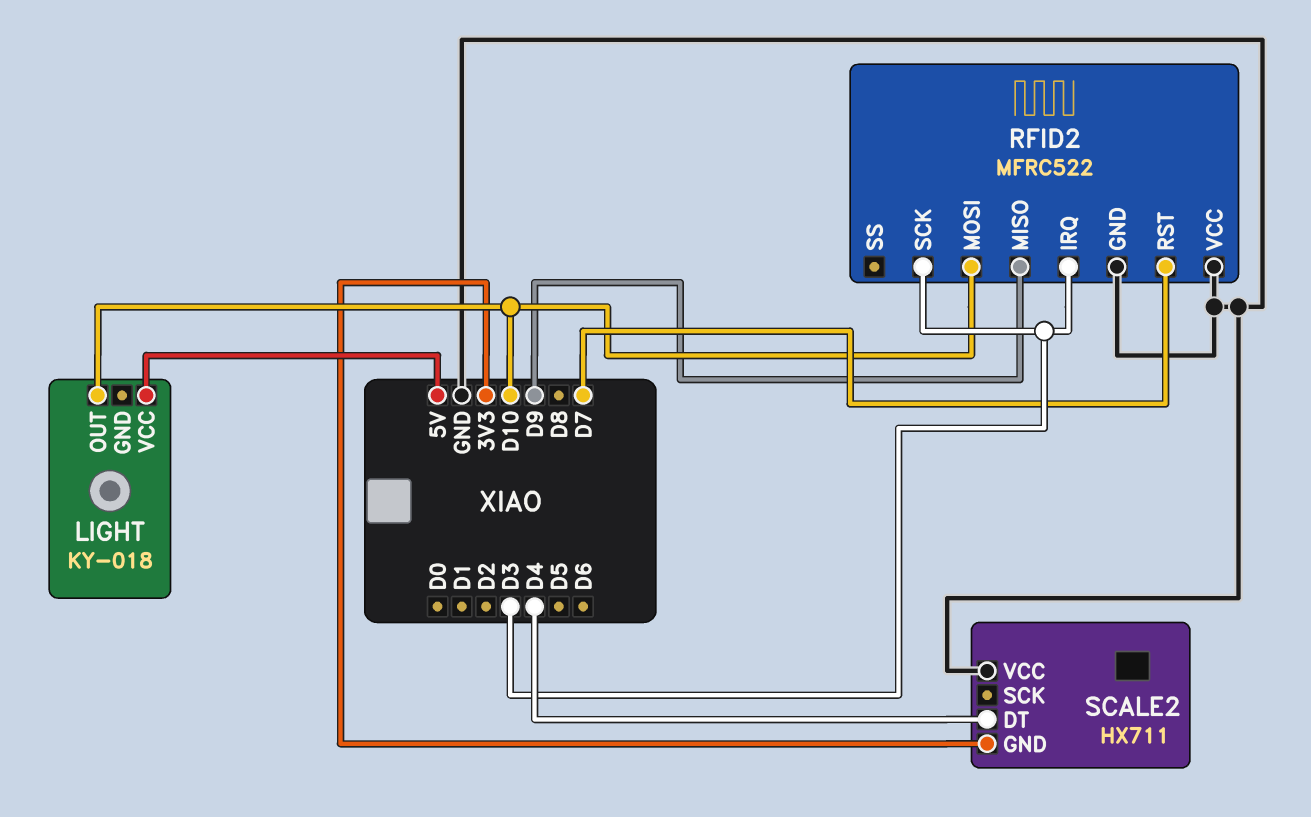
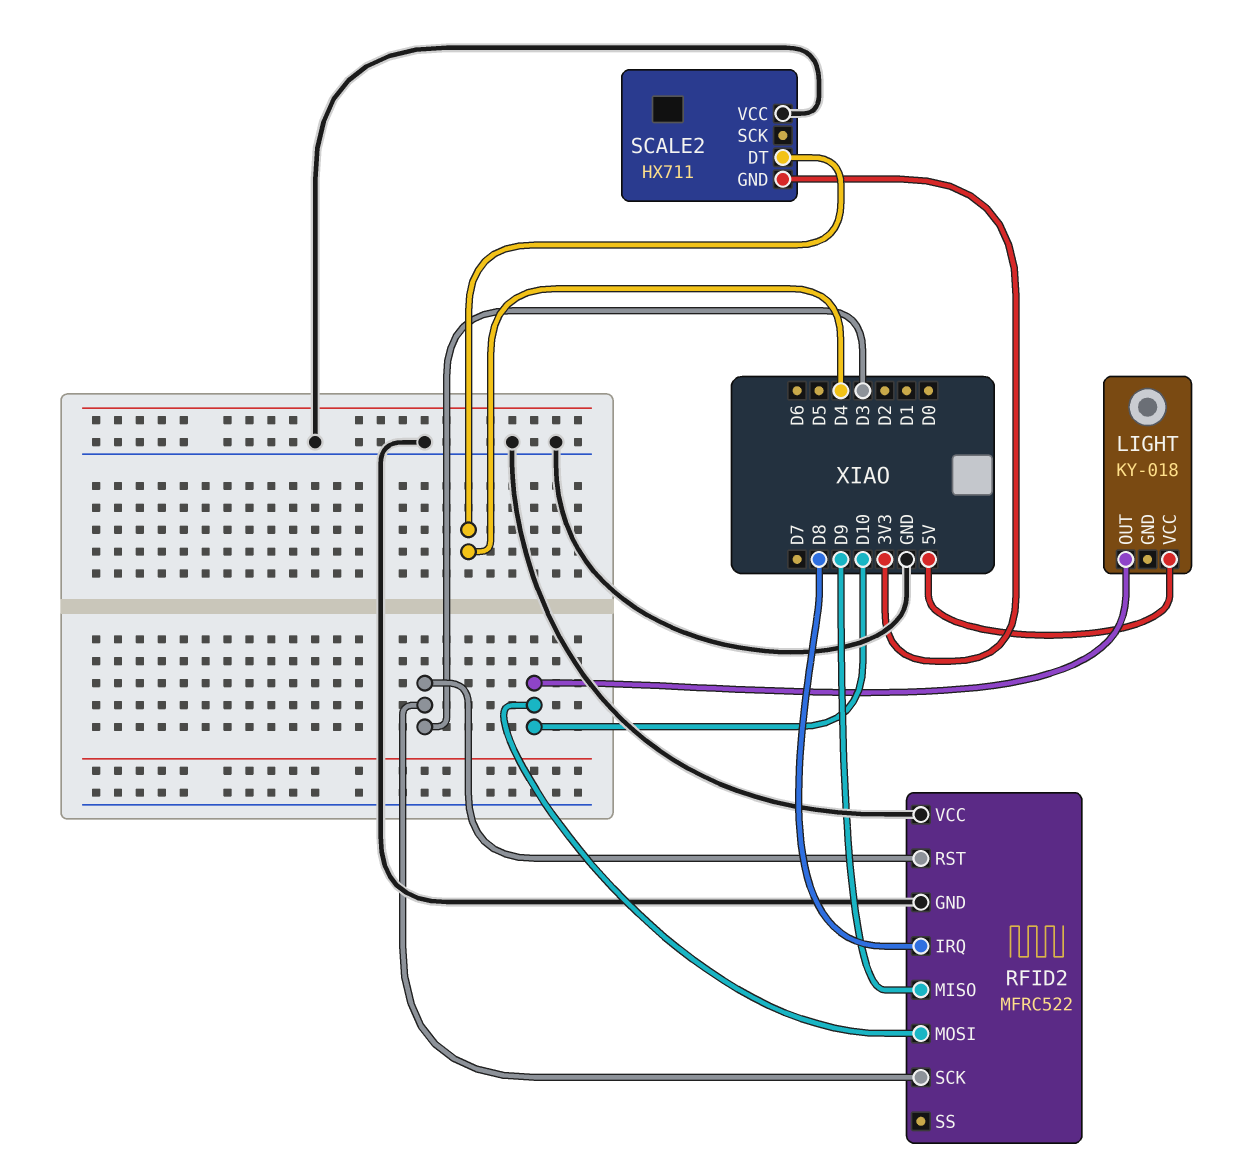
RFID2 pin IRQ: D3 -> D8
RFID2 pin RST: D7 -> D3

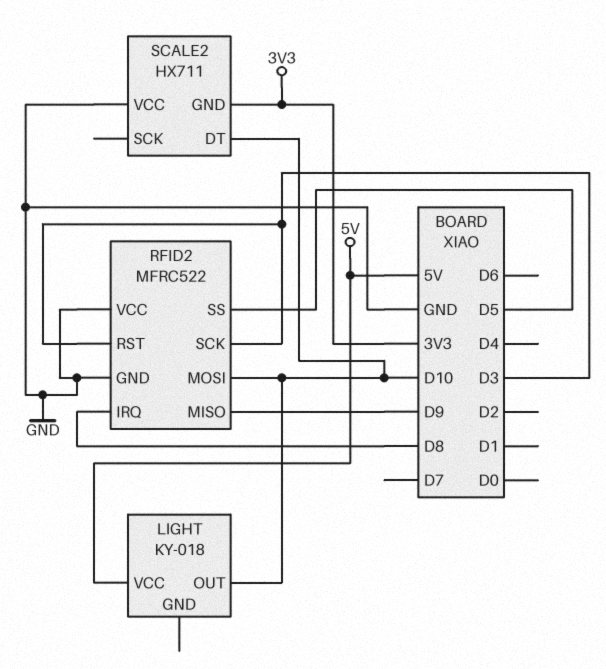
RFID2 pin SS: none -> D5
SCALE2 pin DT: D4 -> D10

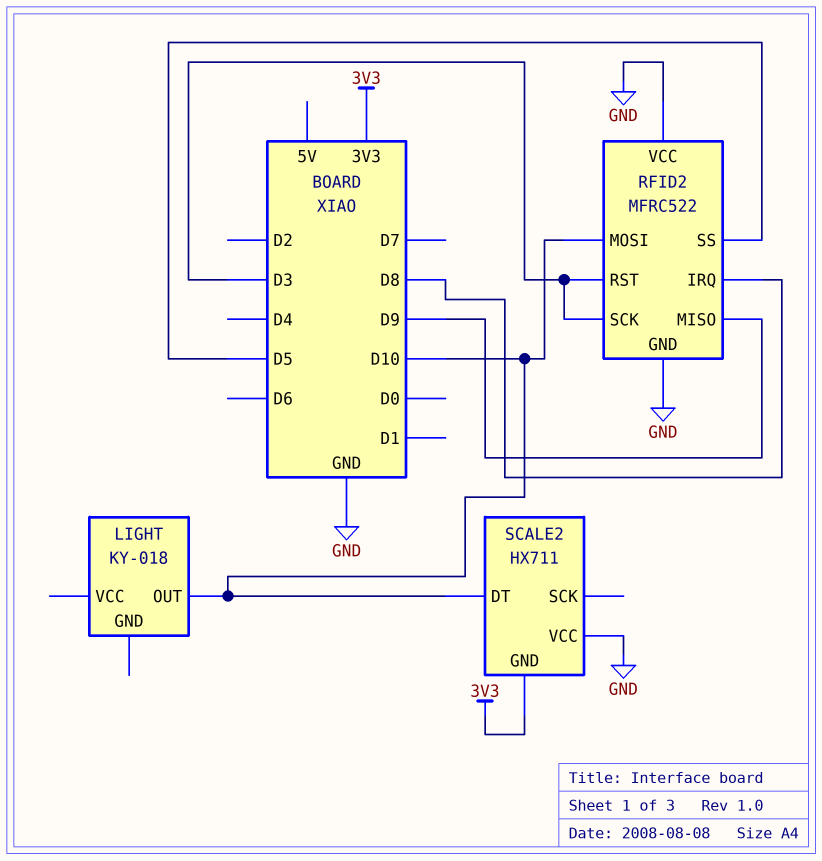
LIGHT pin VCC: 5V -> none

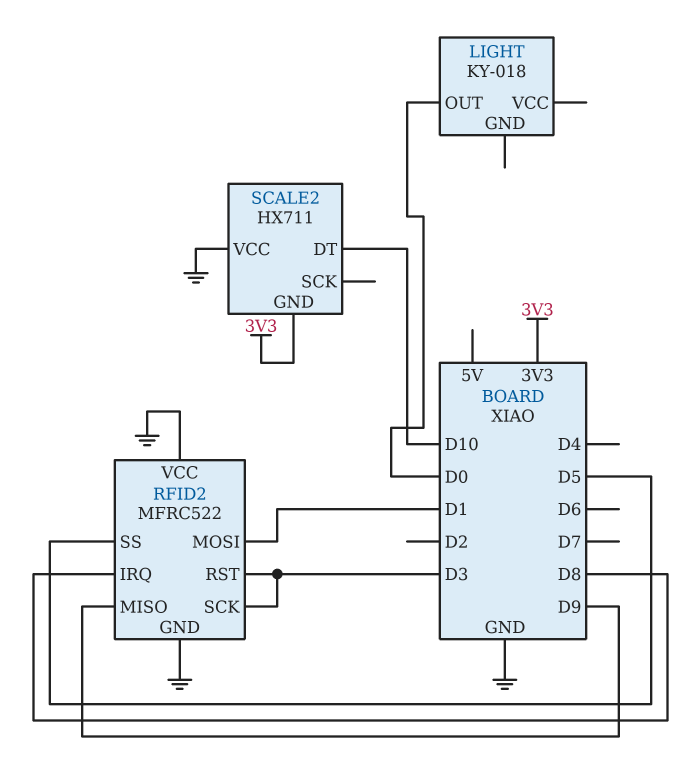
LIGHT pin OUT: D10 -> D0
RFID2 pin MOSI: D10 -> D1

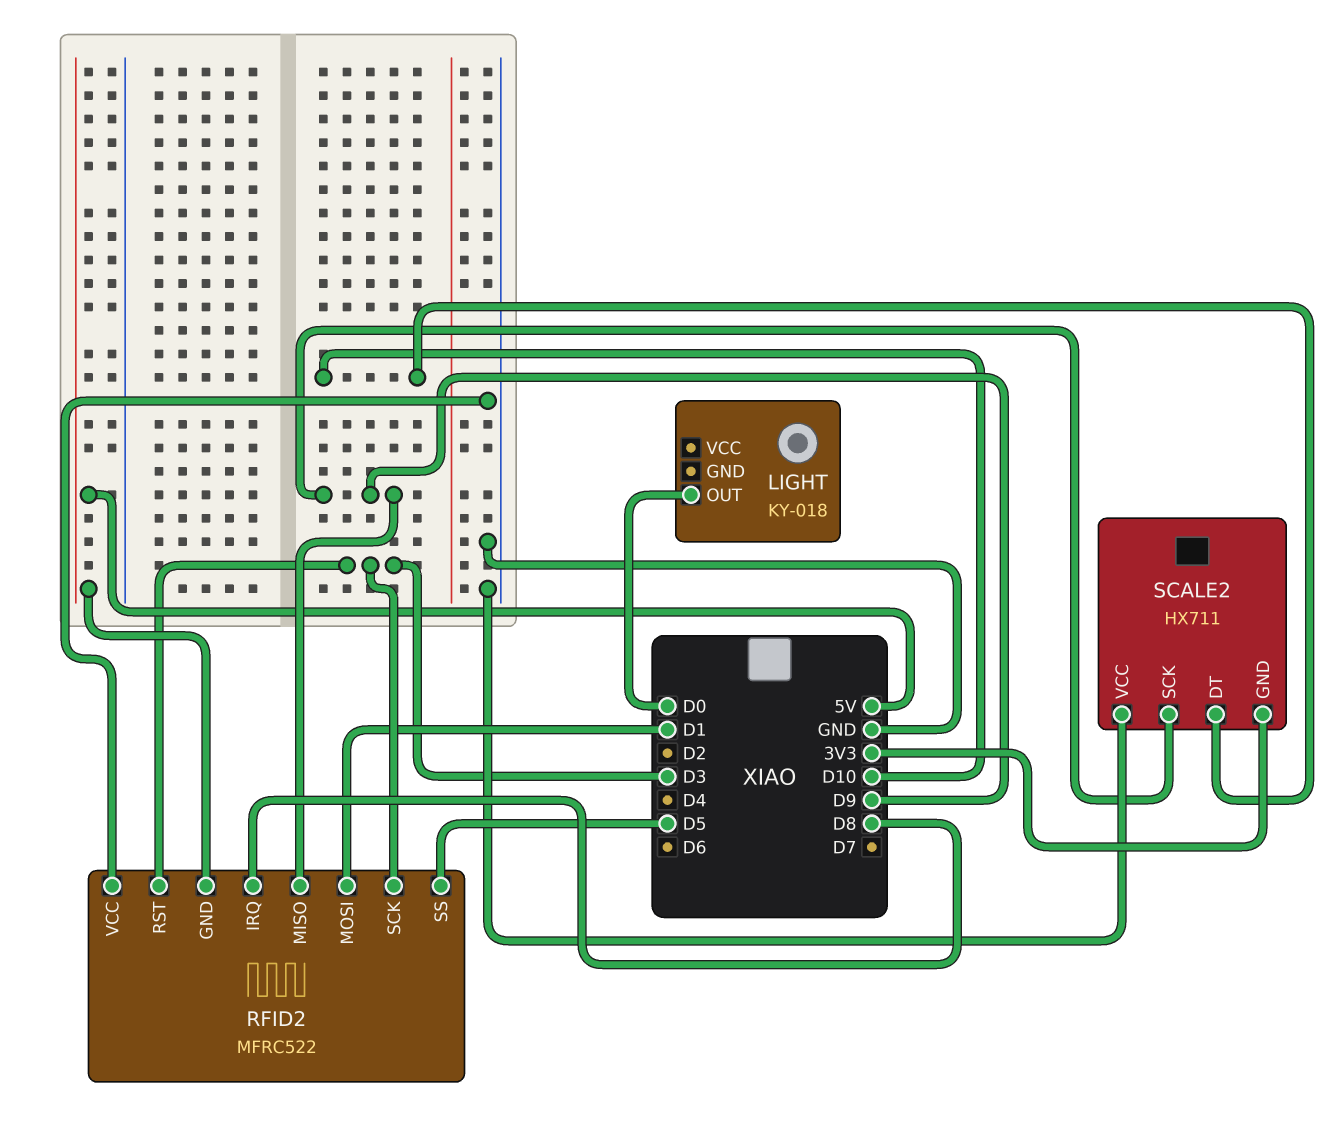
RFID2 pin GND: GND -> 5V
SCALE2 pin SCK: none -> D9

